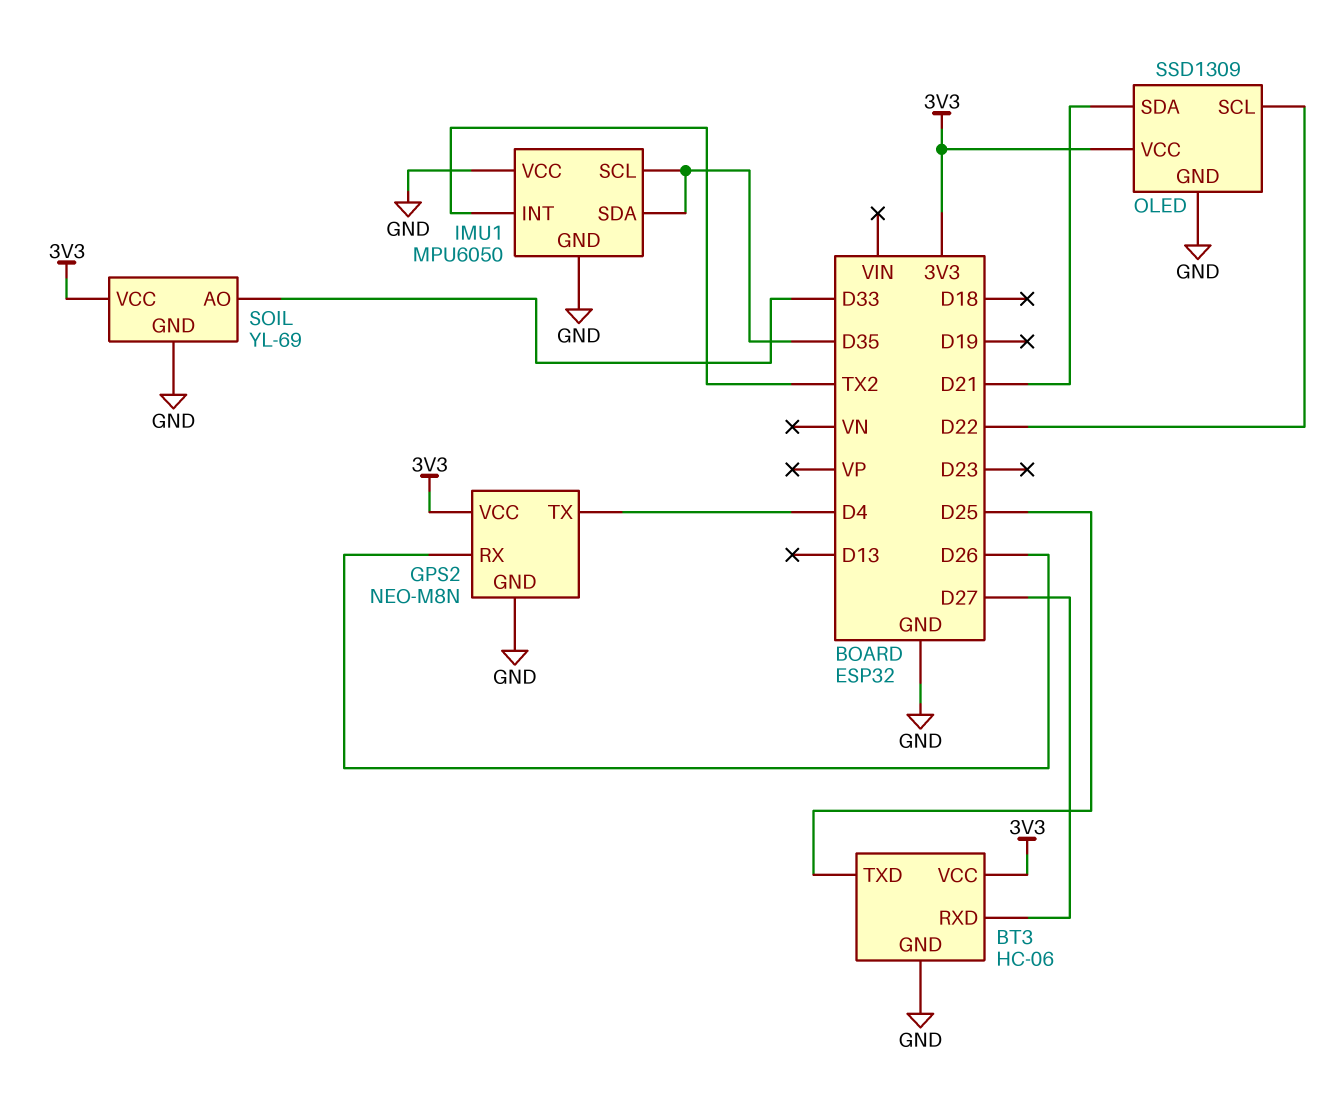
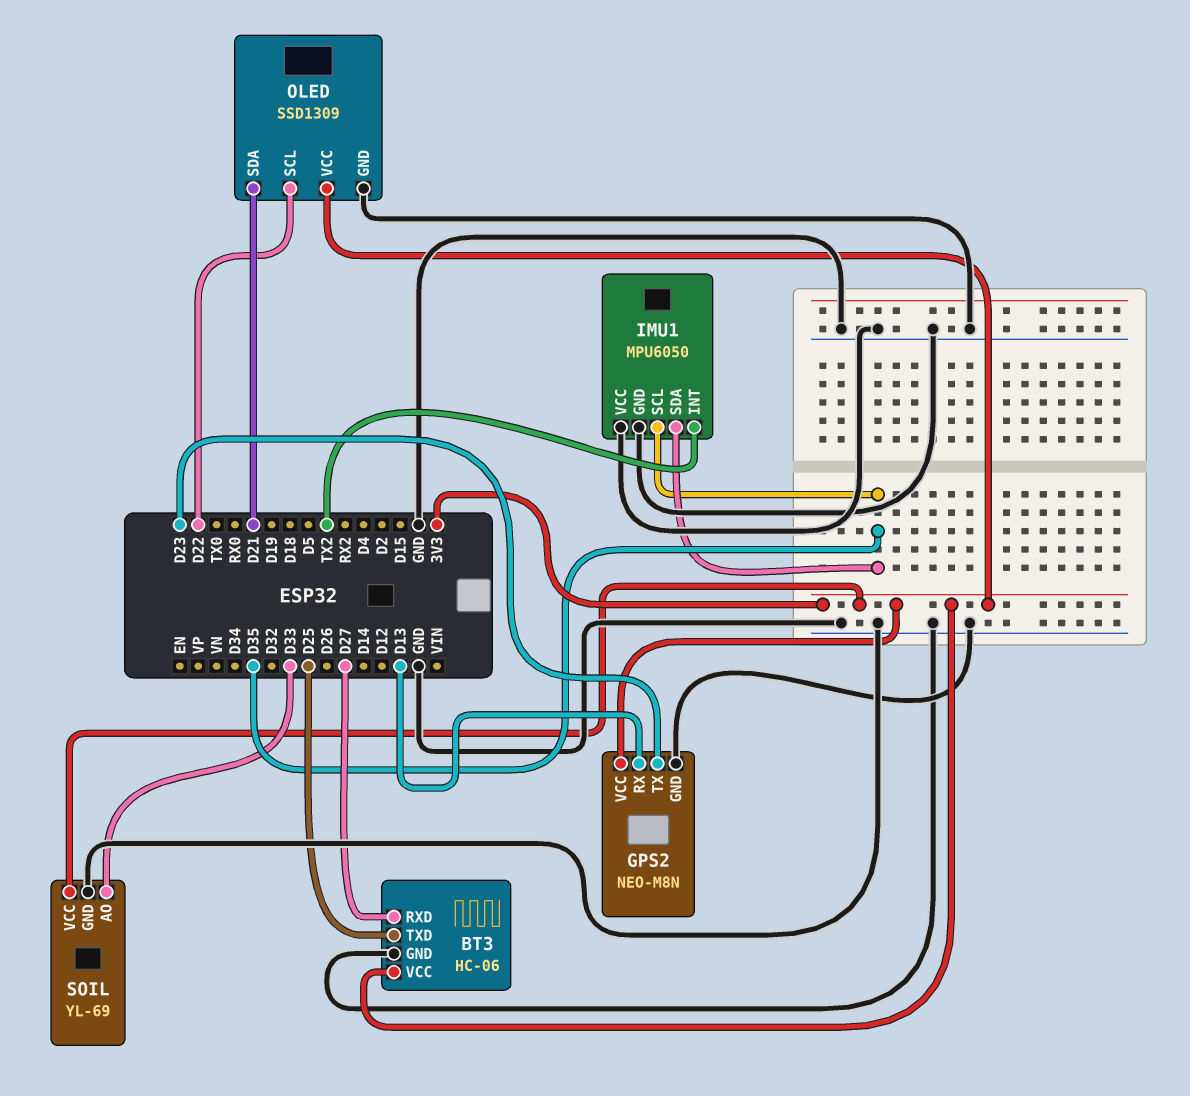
GPS2 pin RX: D26 -> D13
GPS2 pin TX: D4 -> D23

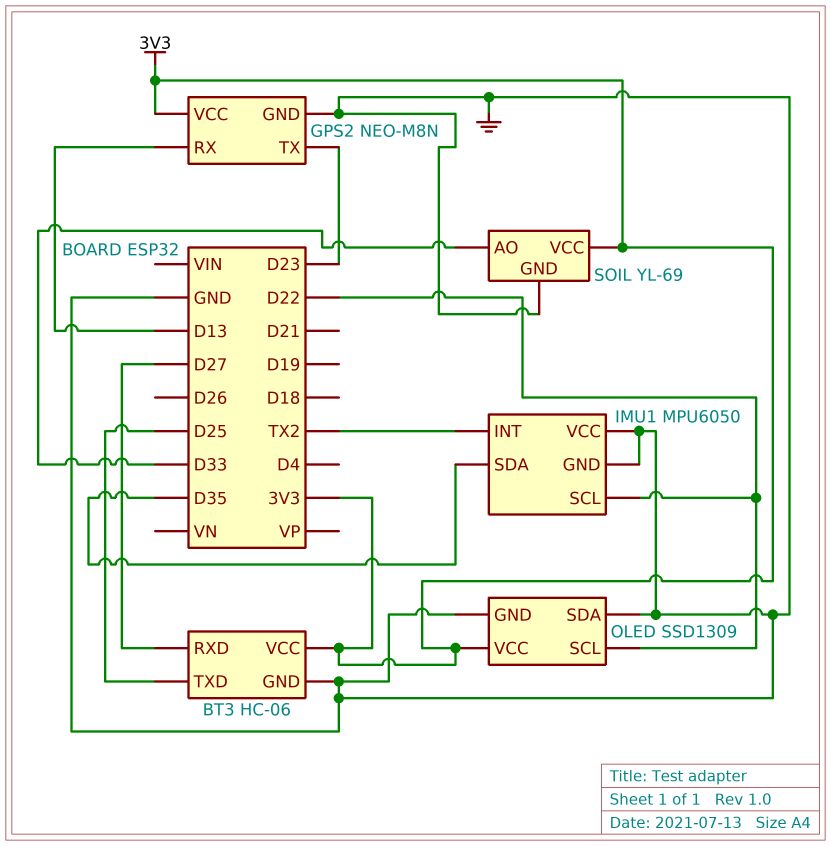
IMU1 pin SCL: D35 -> D22
OLED pin SDA: D21 -> GND

